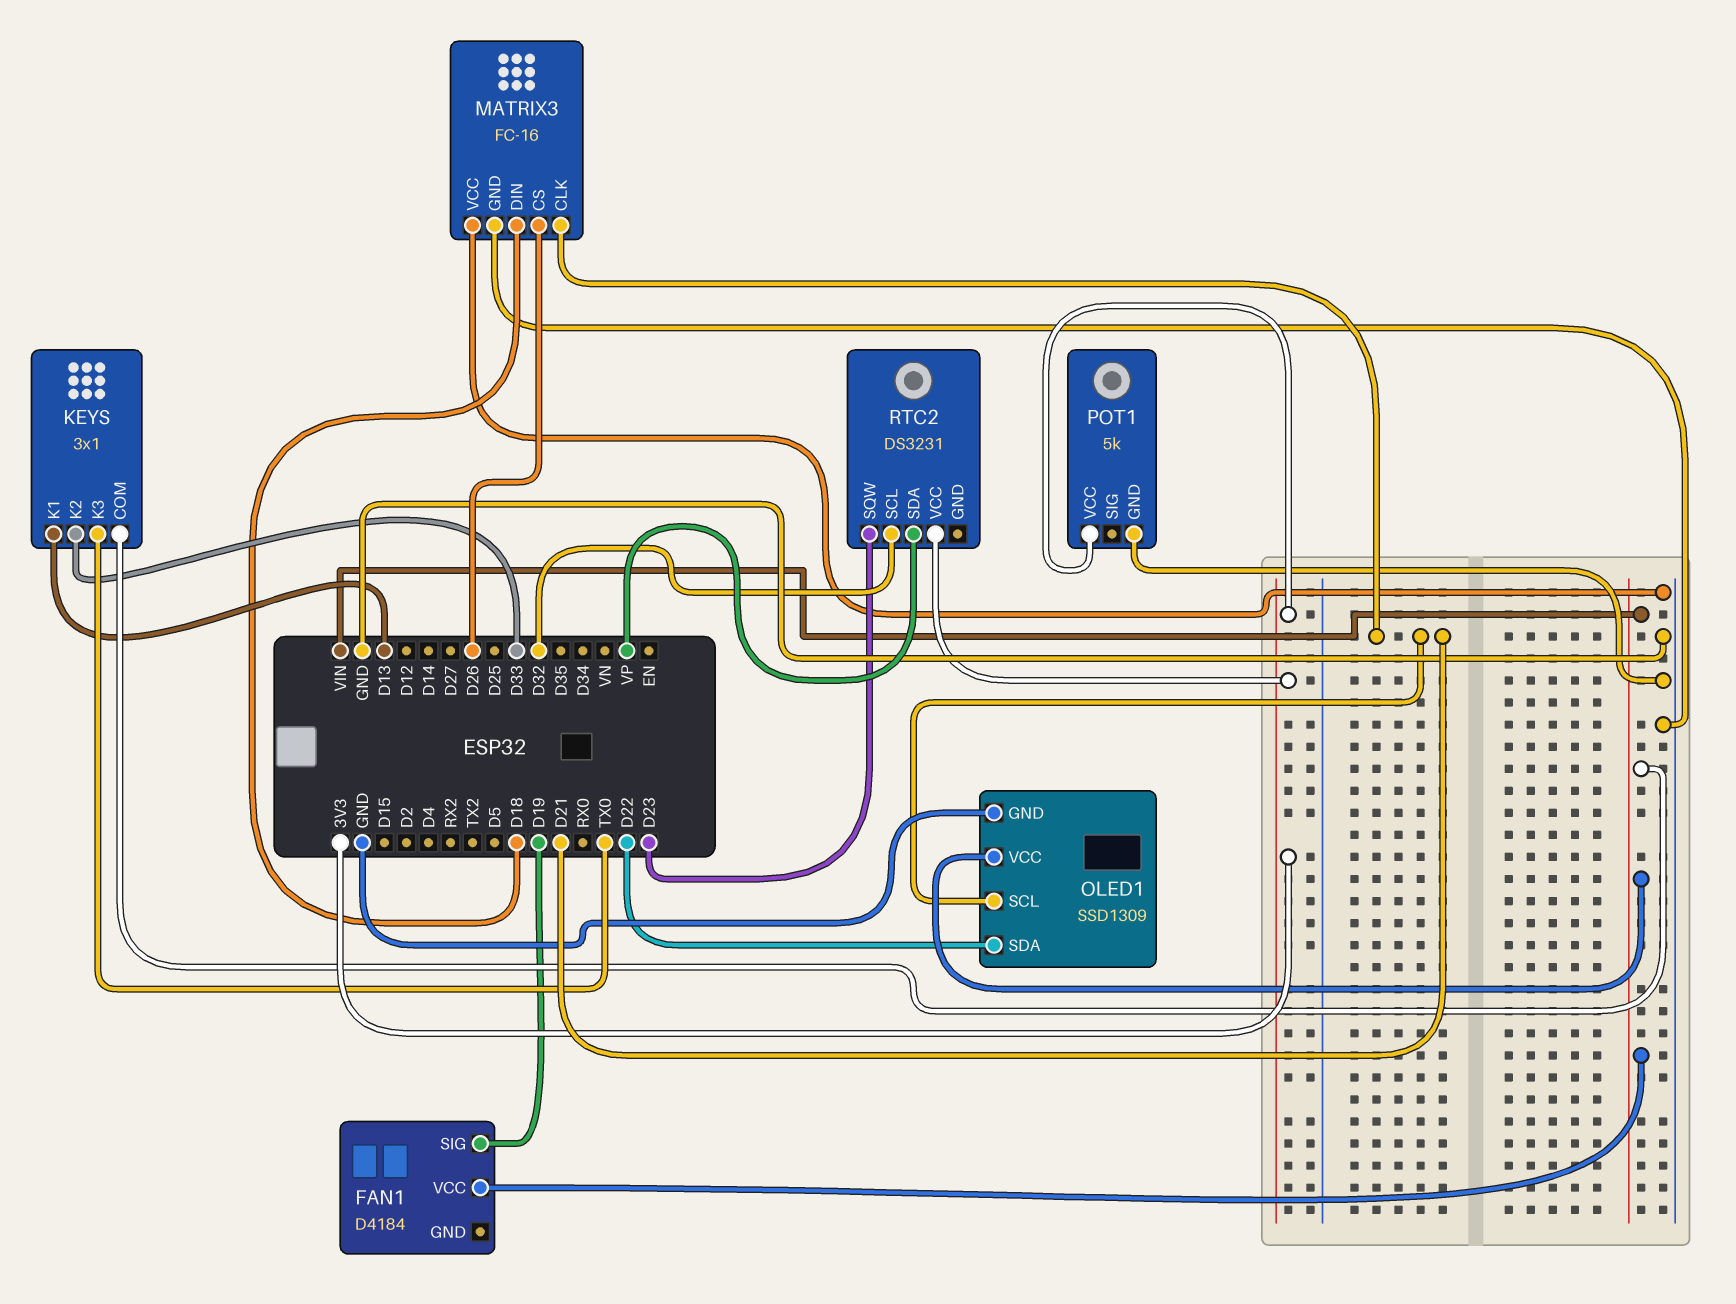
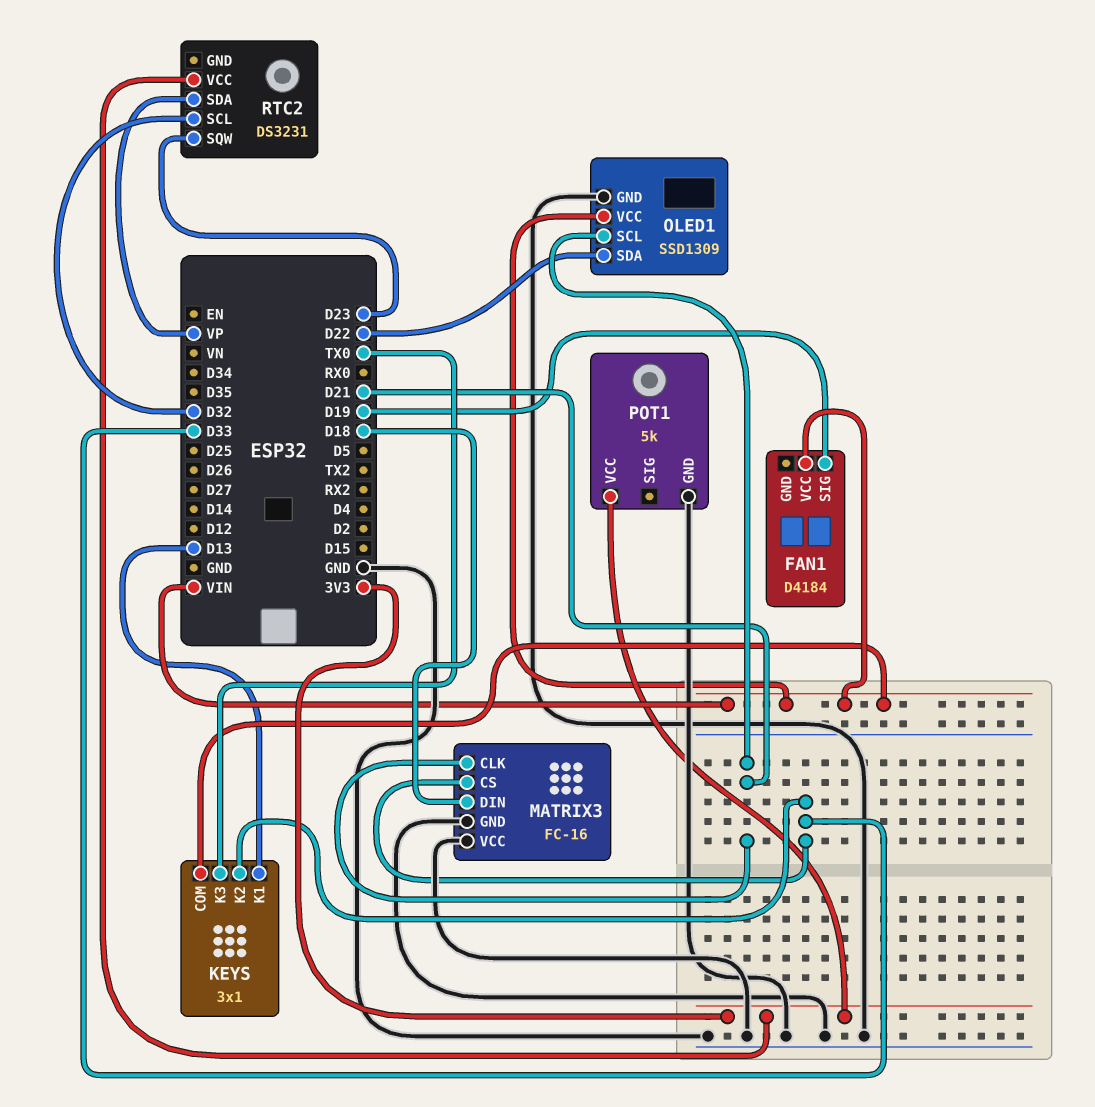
MATRIX3 pin CS: D26 -> D33

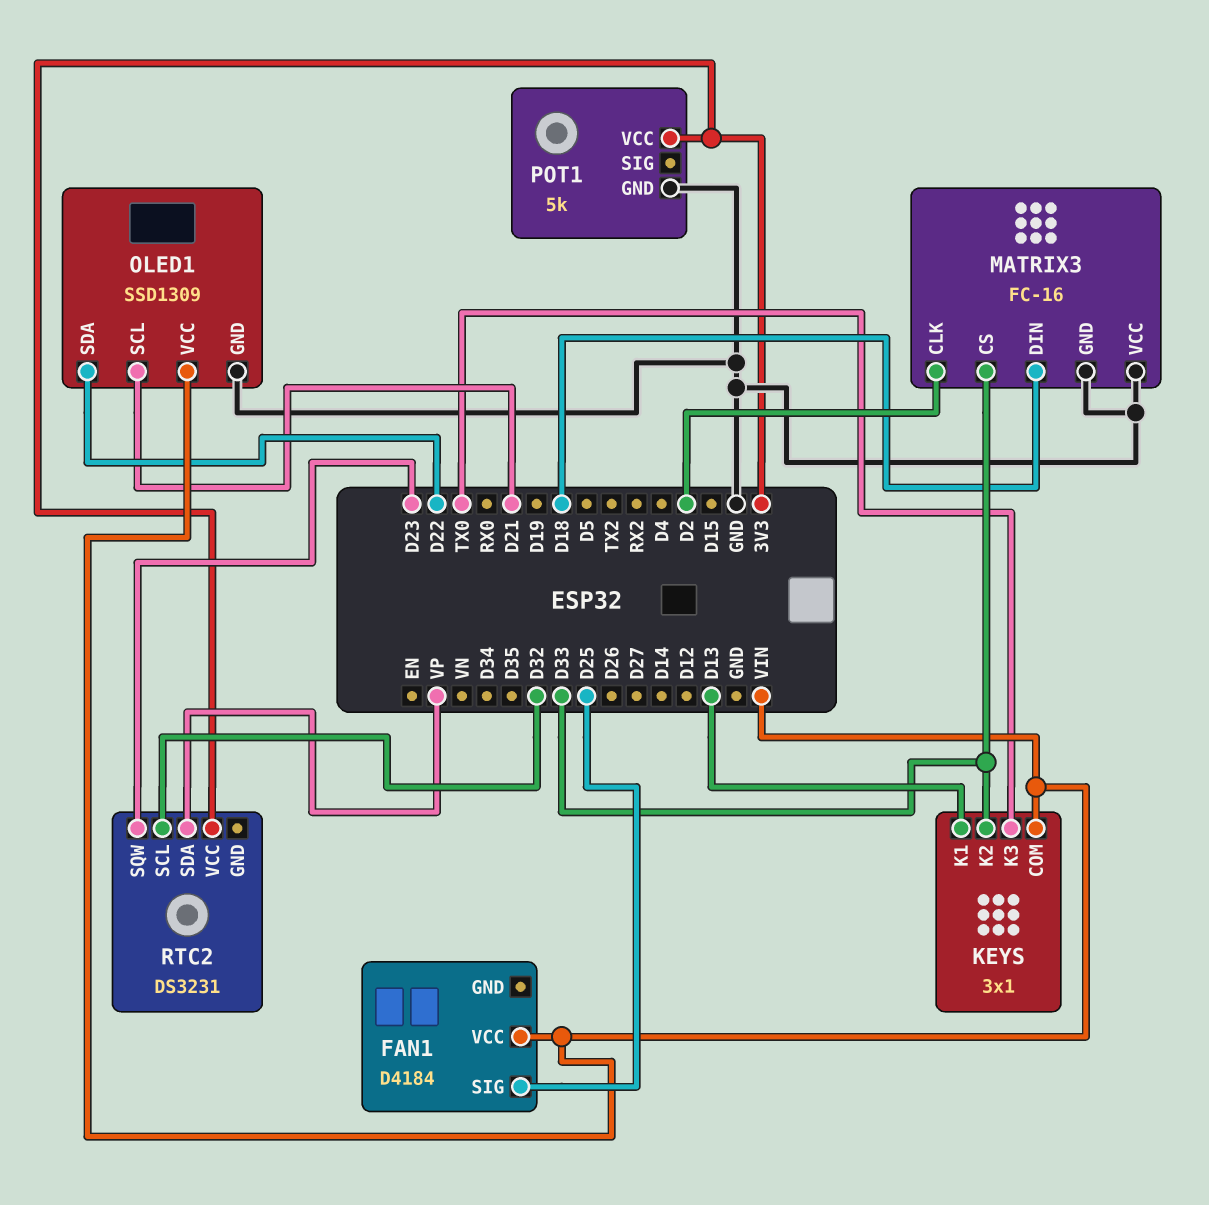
FAN1 pin SIG: D19 -> D25
MATRIX3 pin CLK: D21 -> D2

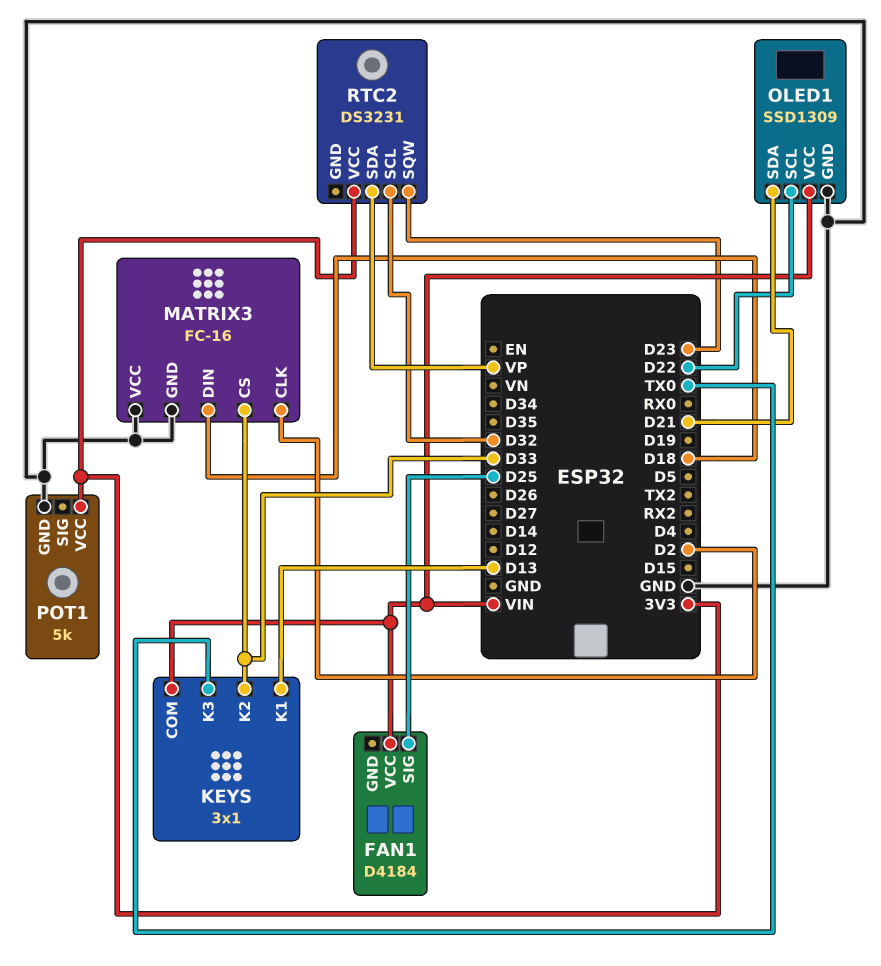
OLED1 pin SCL: D21 -> D22
OLED1 pin SDA: D22 -> D21

